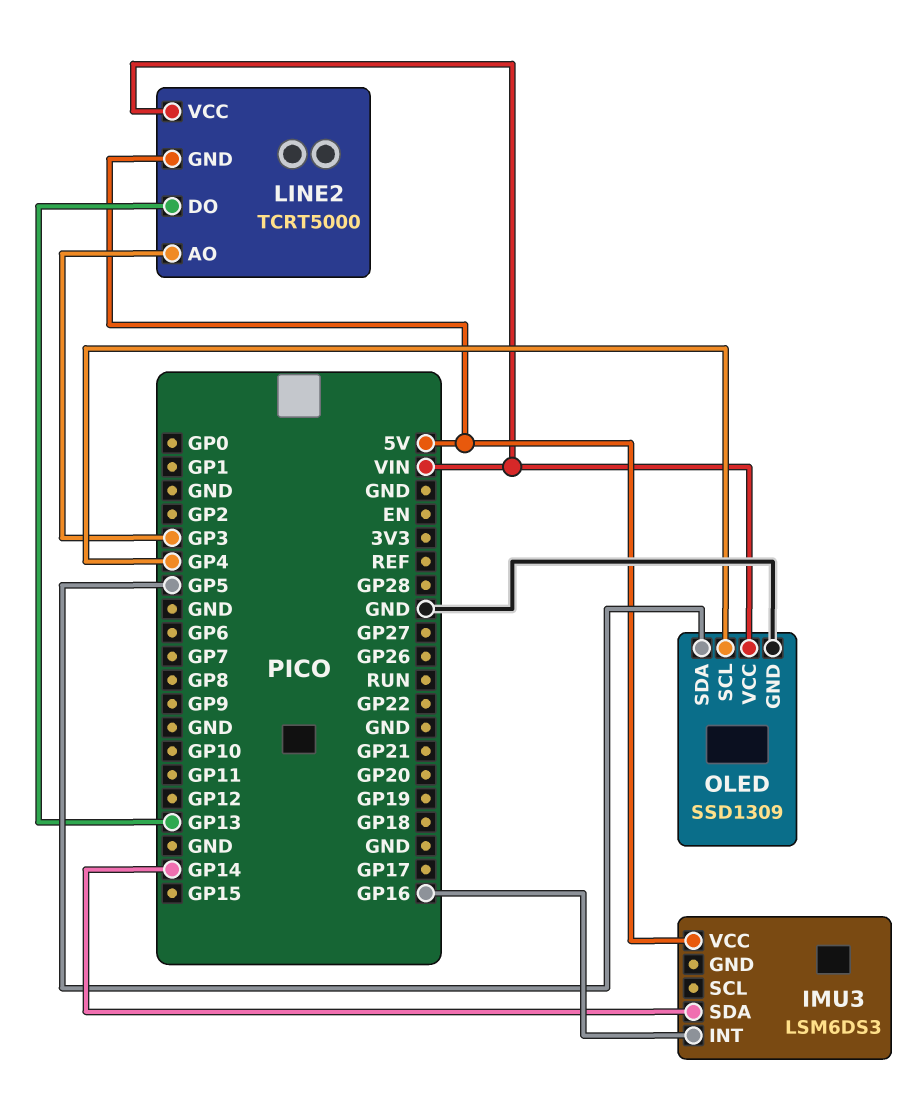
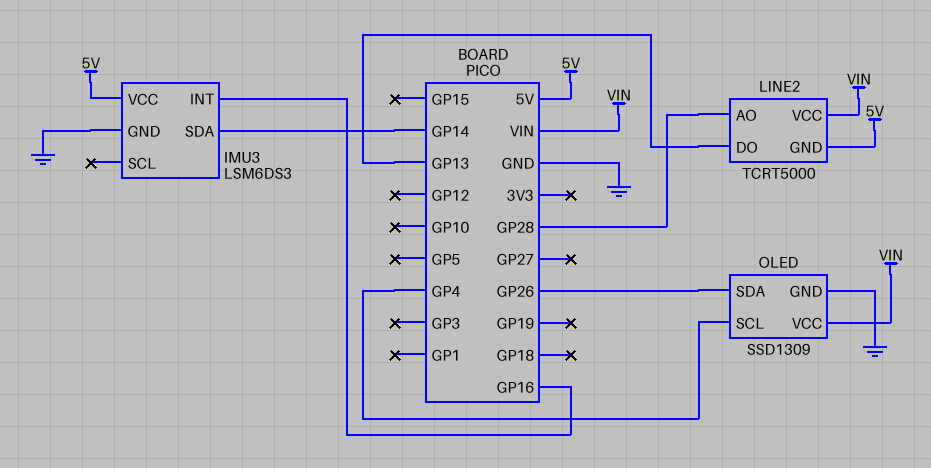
IMU3 pin GND: none -> GND
LINE2 pin AO: GP3 -> GP28
OLED pin SDA: GP5 -> GP26

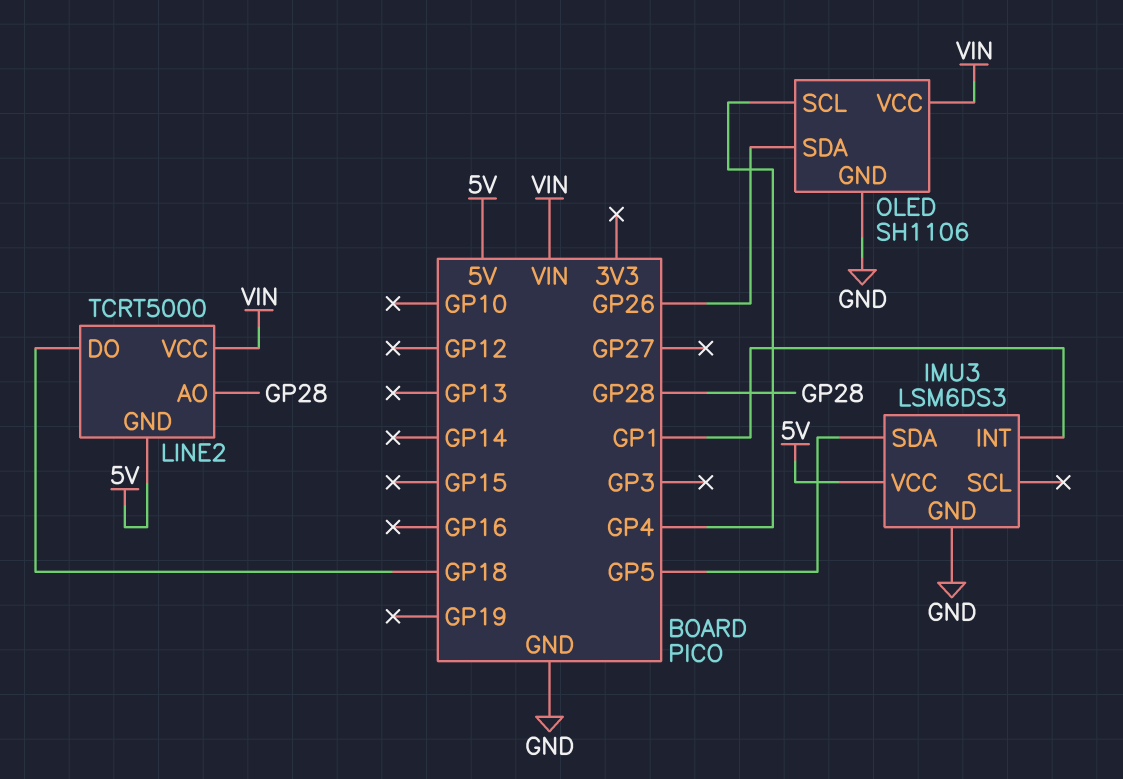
IMU3 pin INT: GP16 -> GP1
IMU3 pin SDA: GP14 -> GP5
LINE2 pin DO: GP13 -> GP18
OLED: SSD1309 -> SH1106

